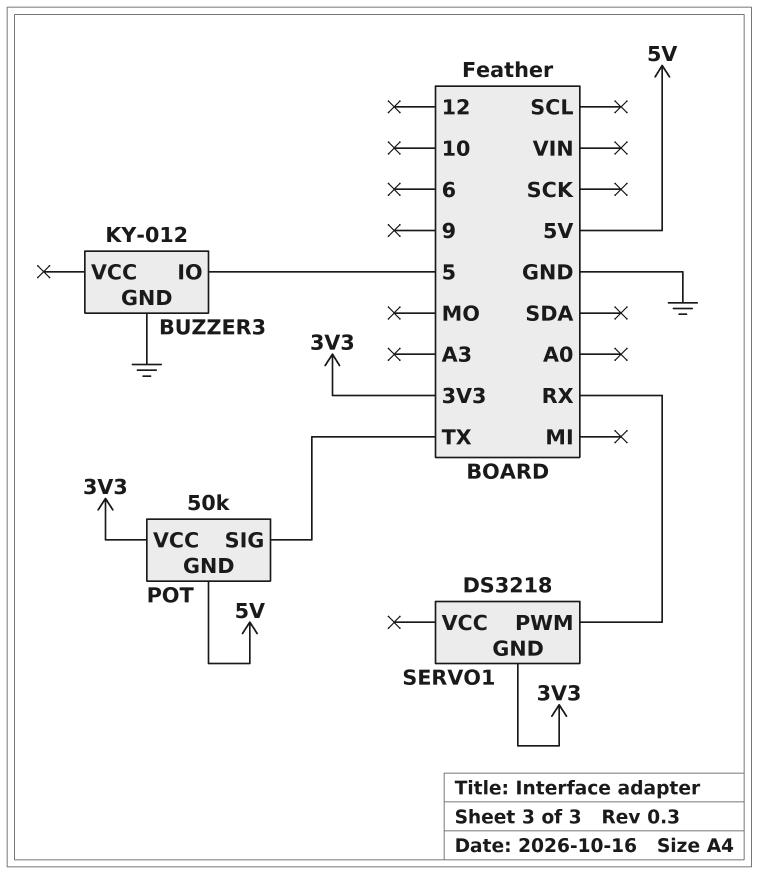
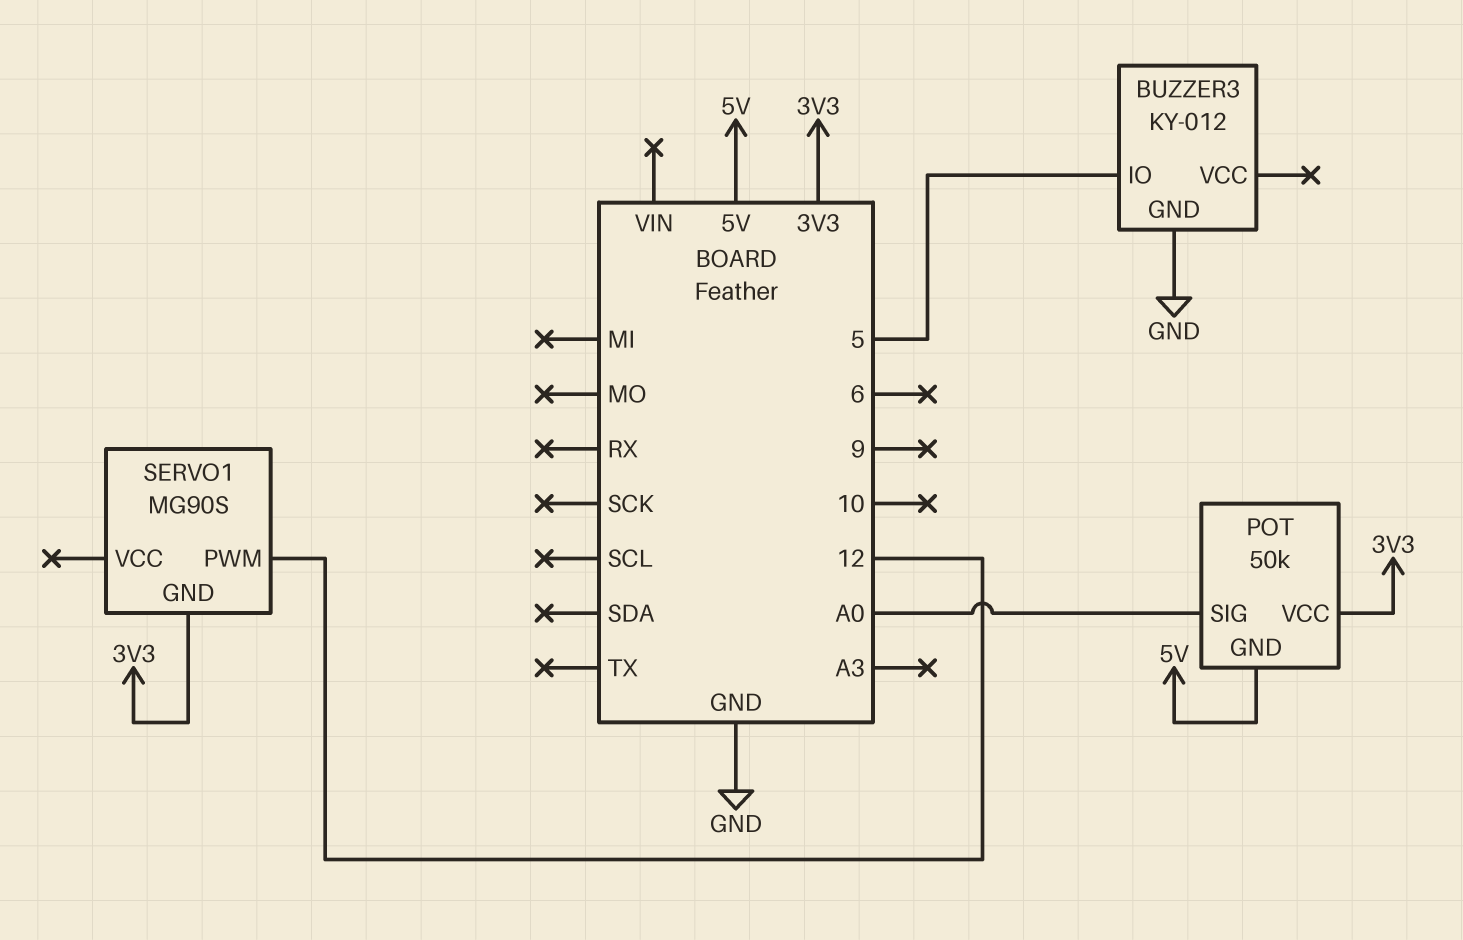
POT pin SIG: TX -> A0
SERVO1: DS3218 -> MG90S
SERVO1 pin PWM: RX -> 12

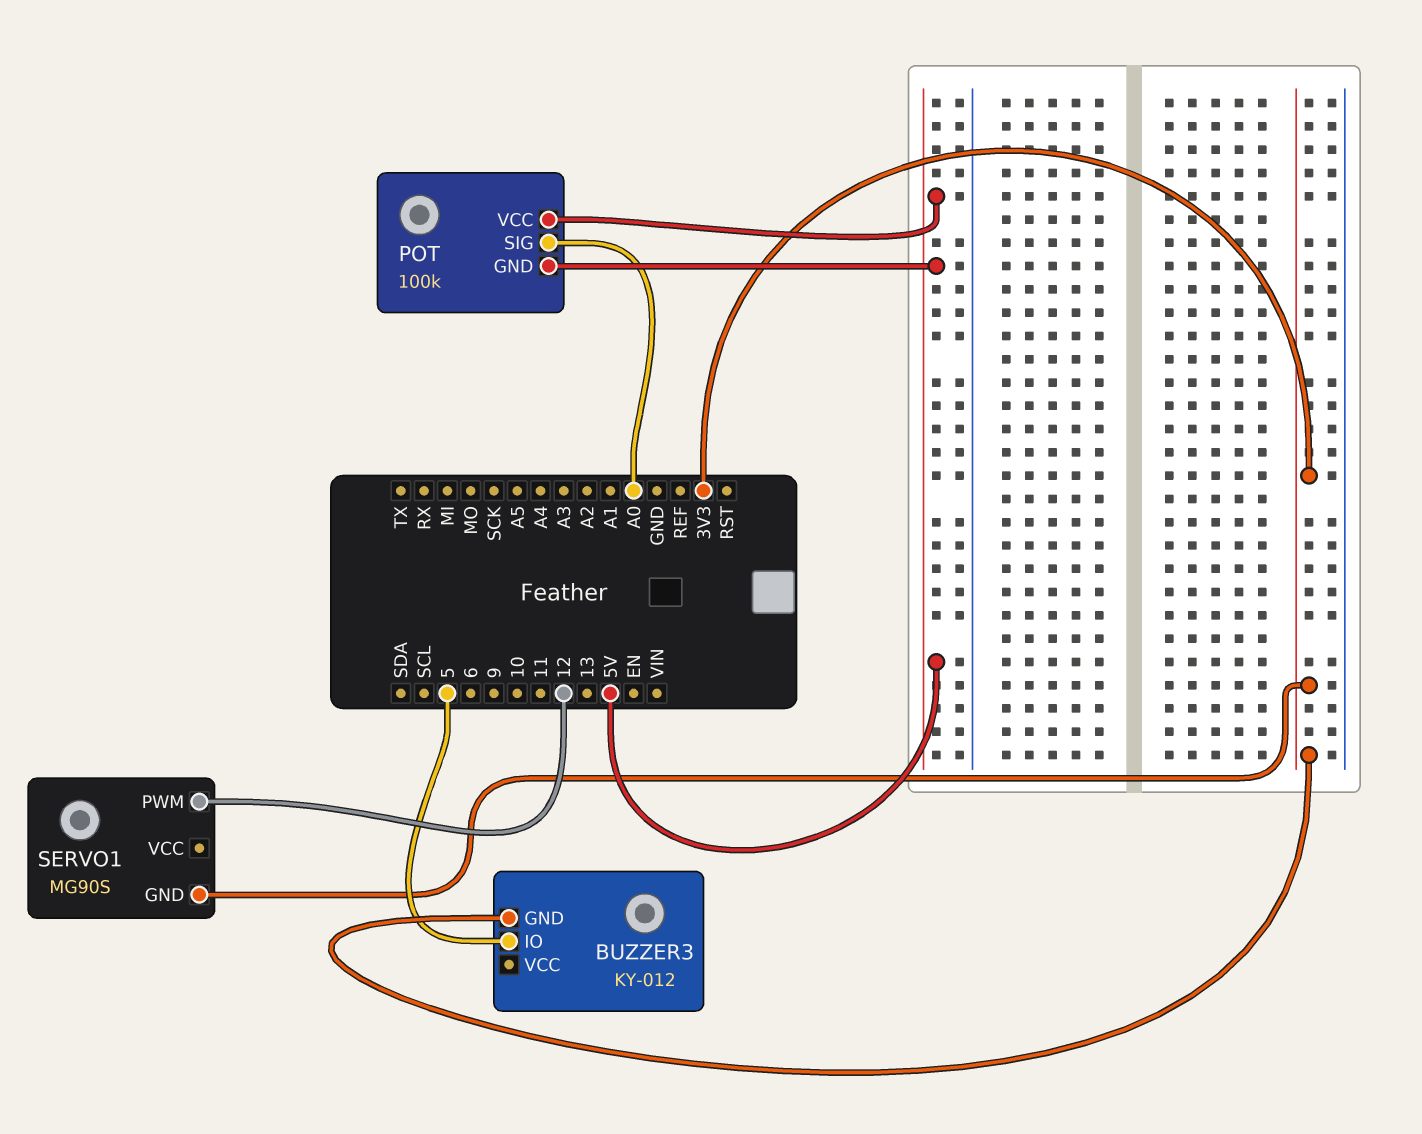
BUZZER3 pin GND: GND -> 3V3
POT: 50k -> 100k
POT pin VCC: 3V3 -> 5V

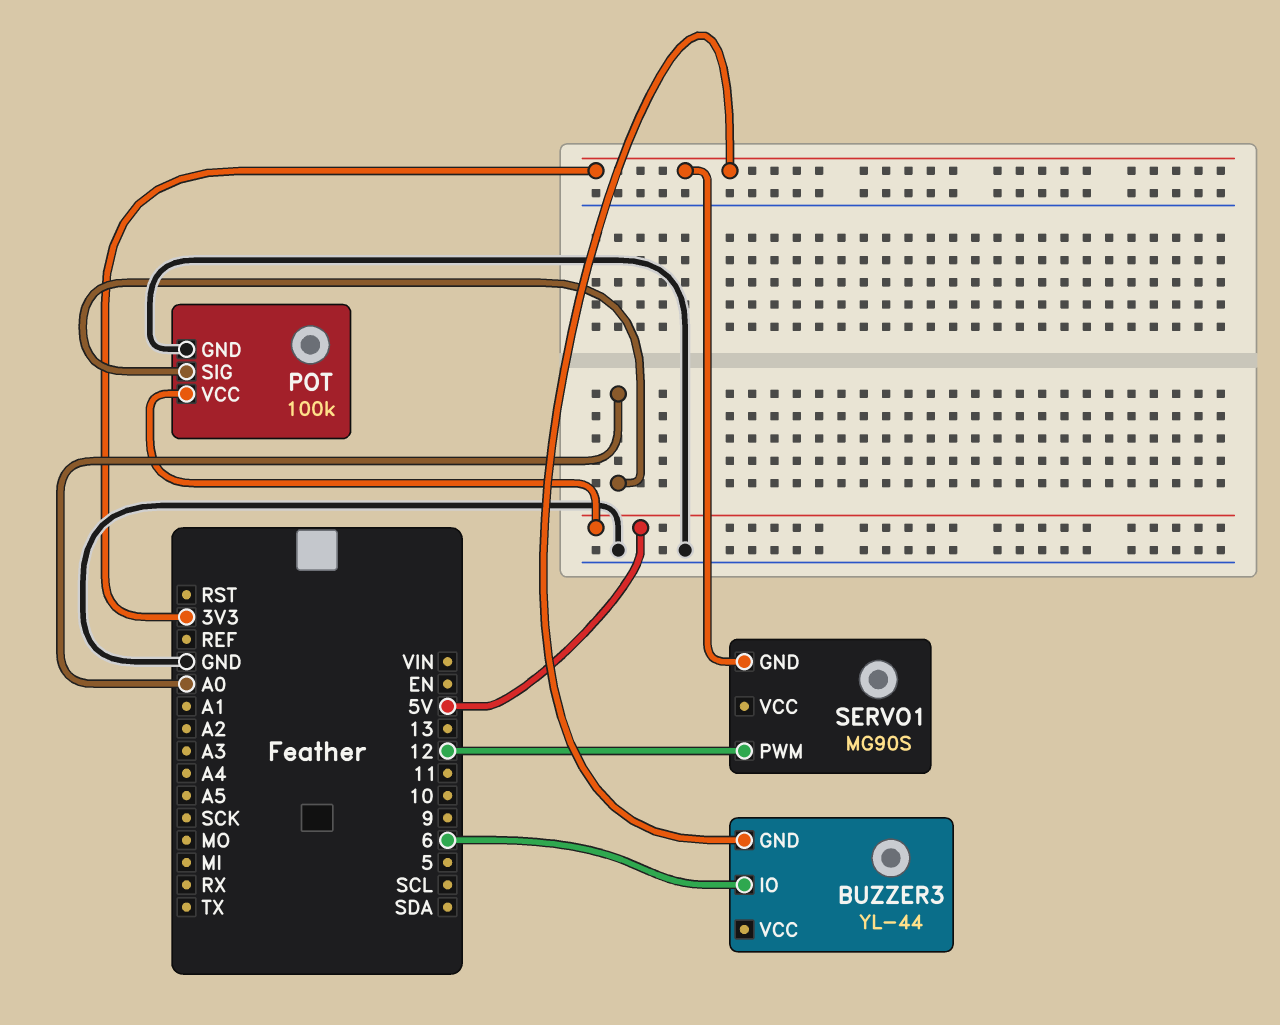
BUZZER3: KY-012 -> YL-44
BUZZER3 pin IO: 5 -> 6
POT pin GND: 5V -> GND

